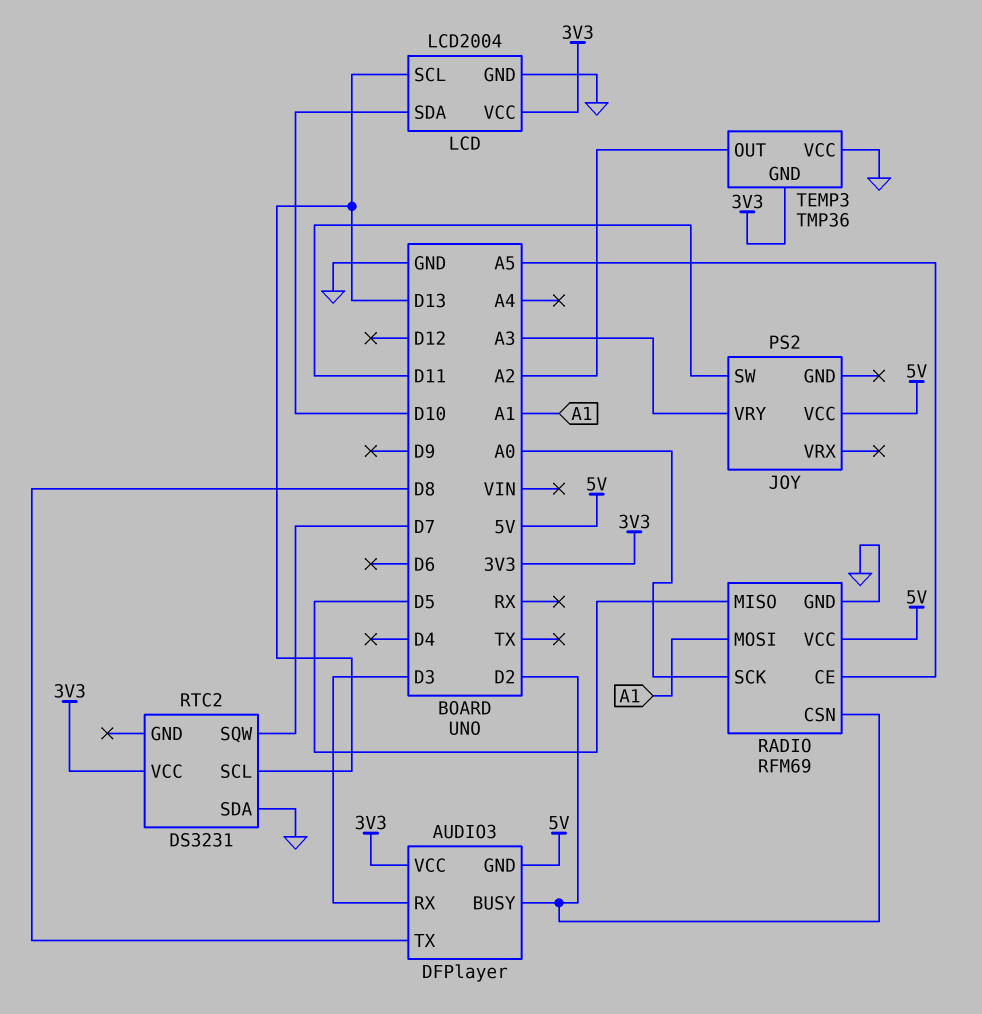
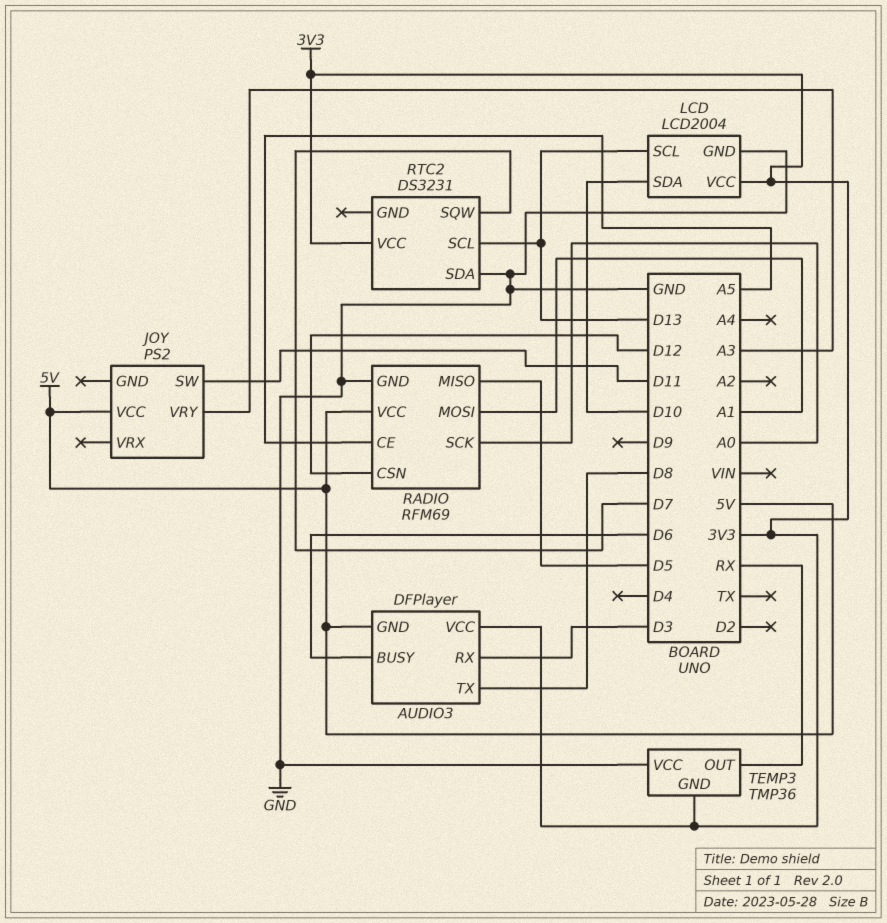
AUDIO3 pin BUSY: D2 -> D6
RADIO pin CSN: D2 -> D12
TEMP3 pin OUT: A2 -> RX

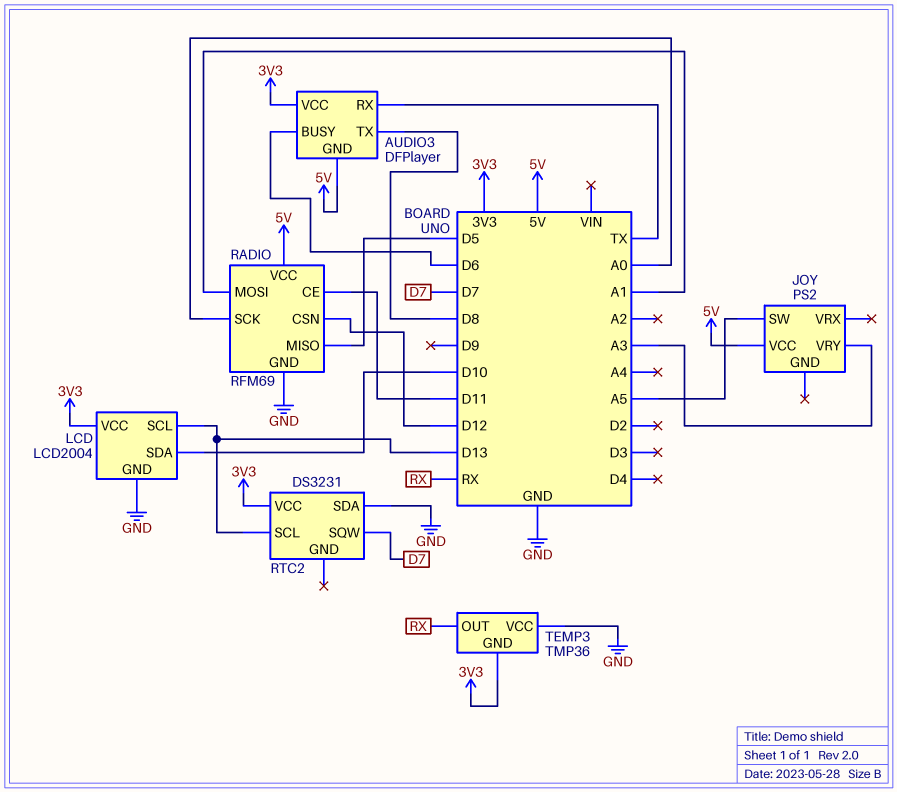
AUDIO3 pin RX: D3 -> TX
JOY pin SW: D11 -> A5
RADIO pin CE: A5 -> D11

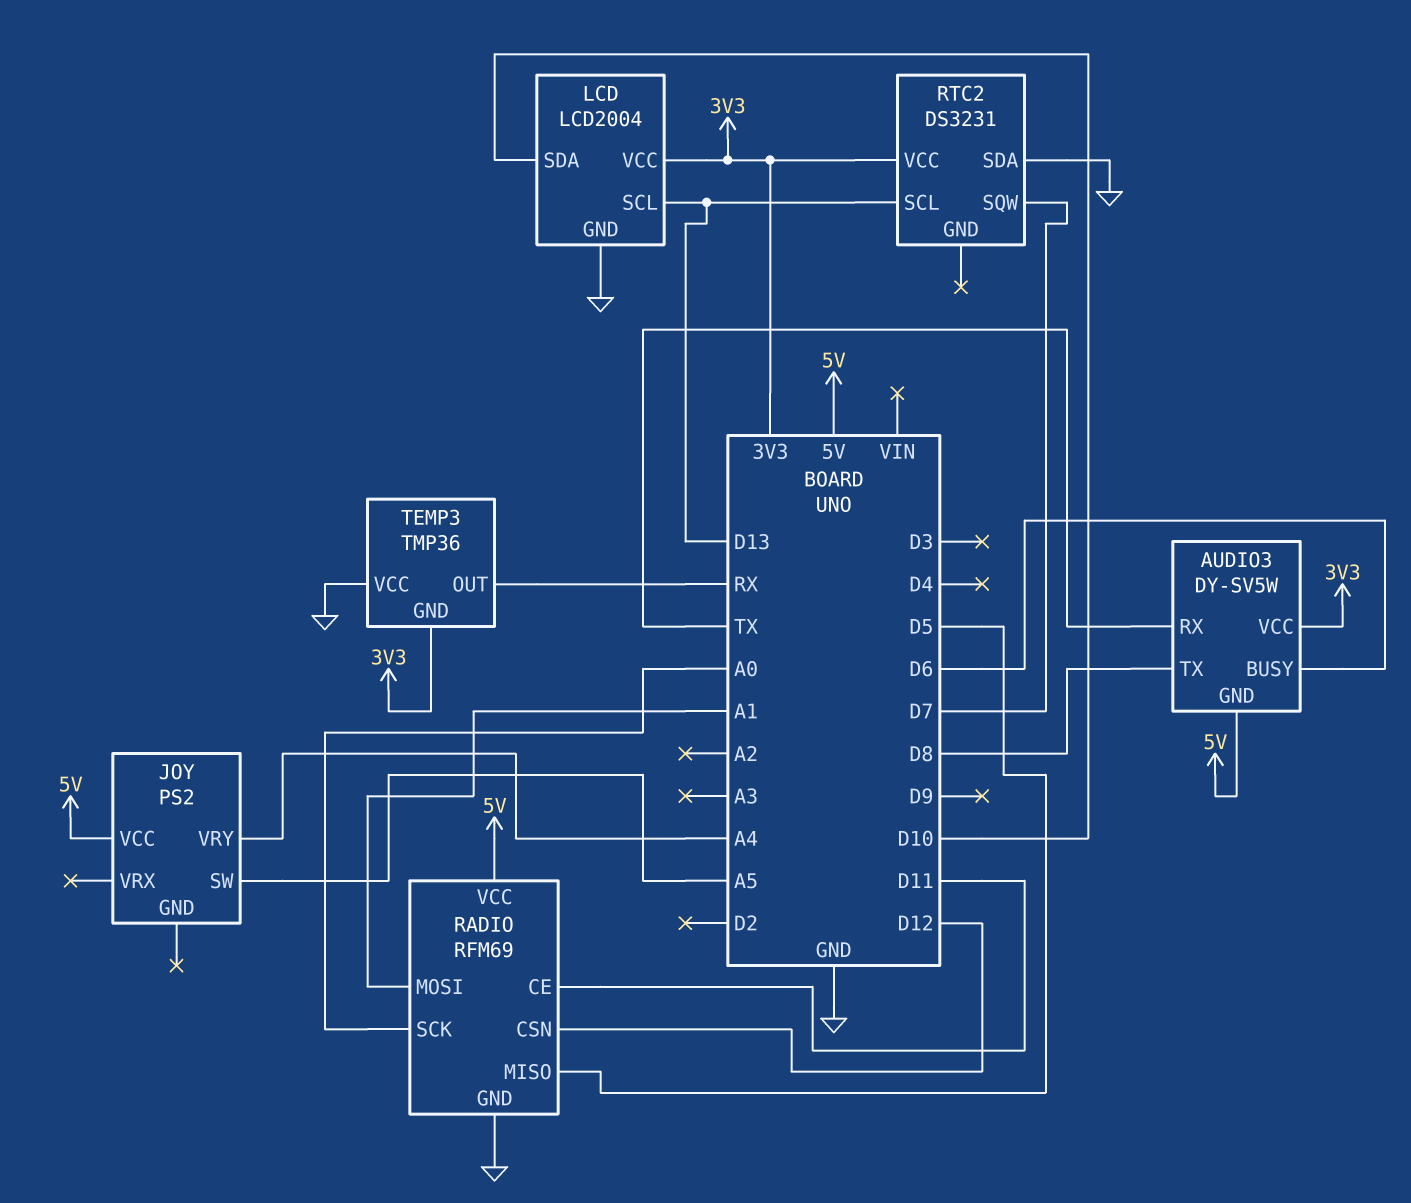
AUDIO3: DFPlayer -> DY-SV5W
JOY pin VRY: A3 -> A4

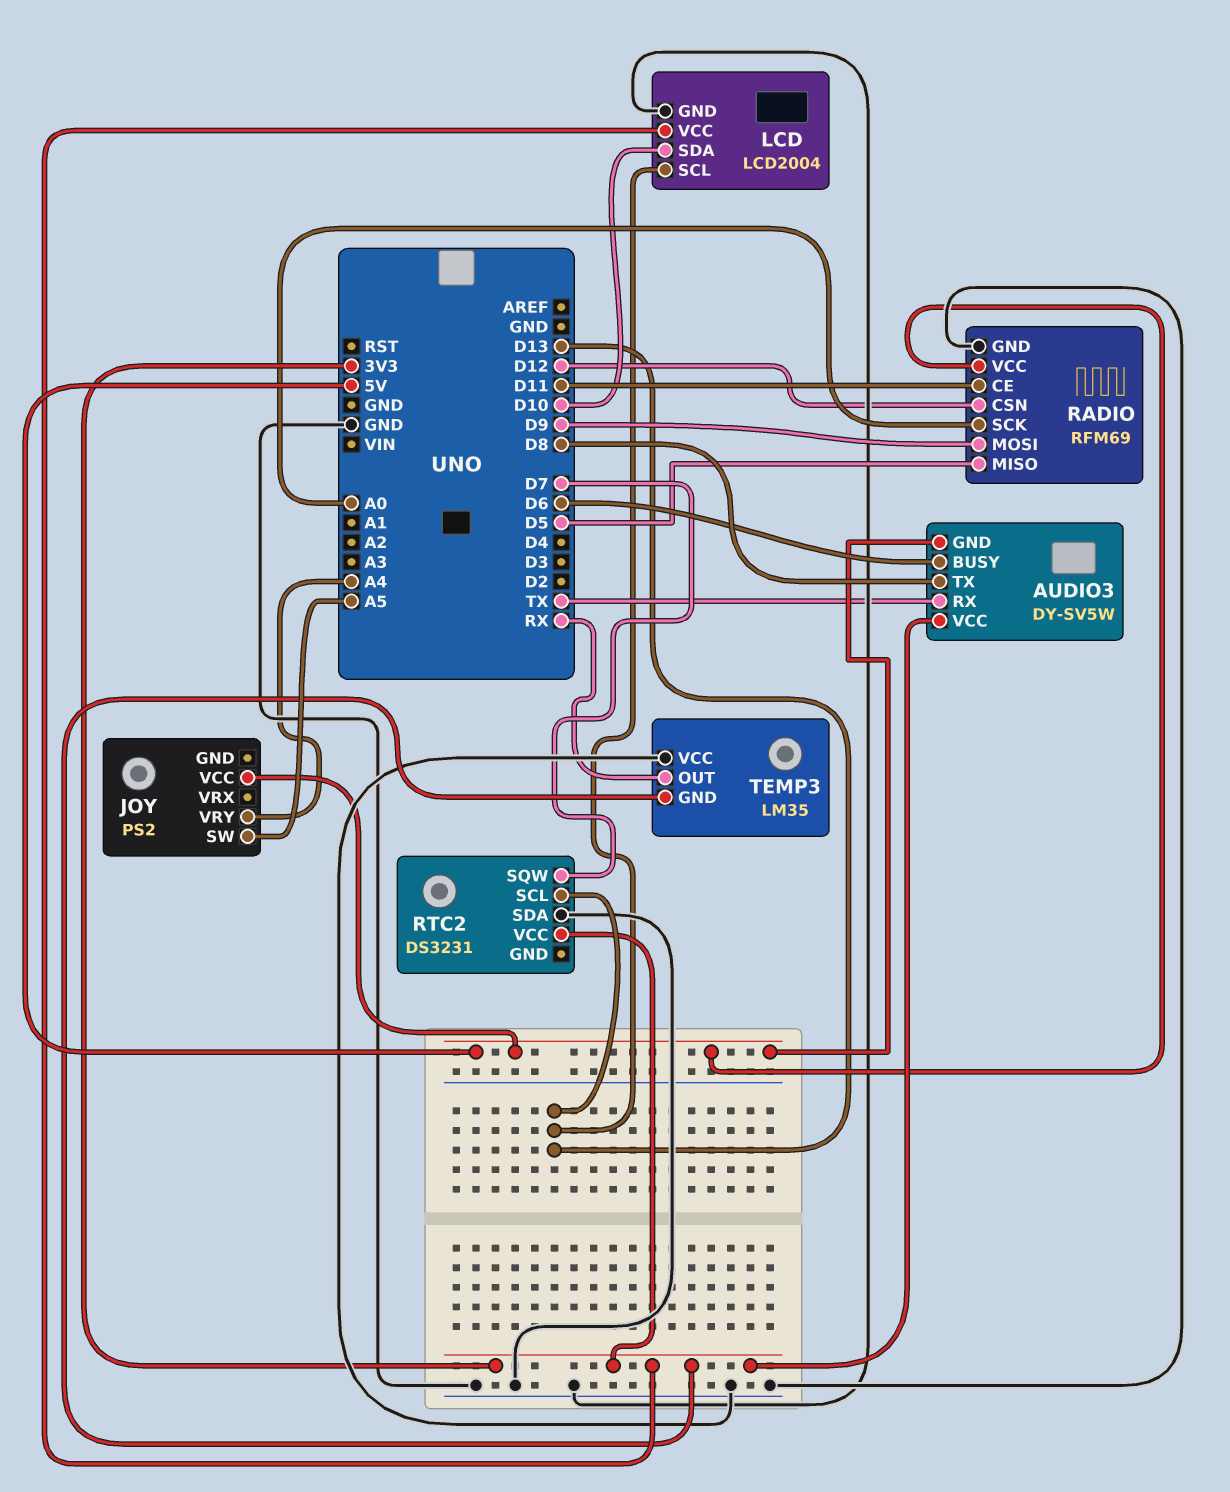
RADIO pin MOSI: A1 -> D9
TEMP3: TMP36 -> LM35

